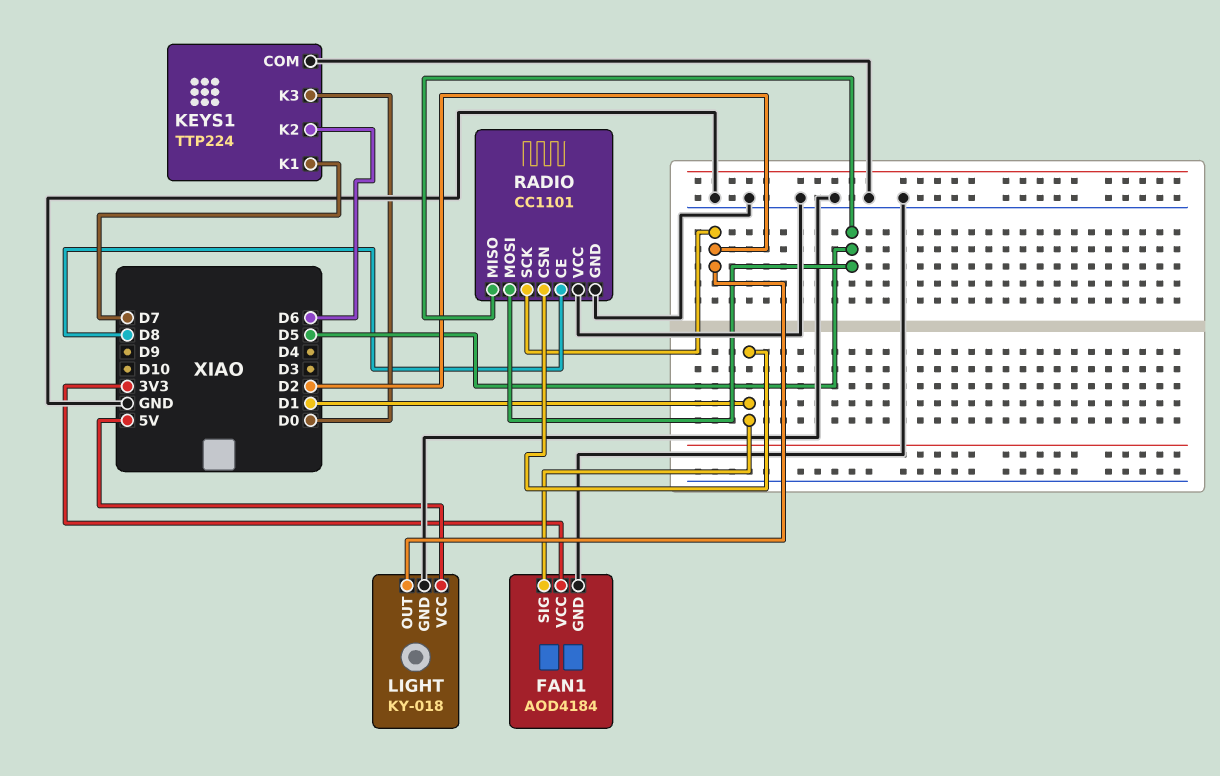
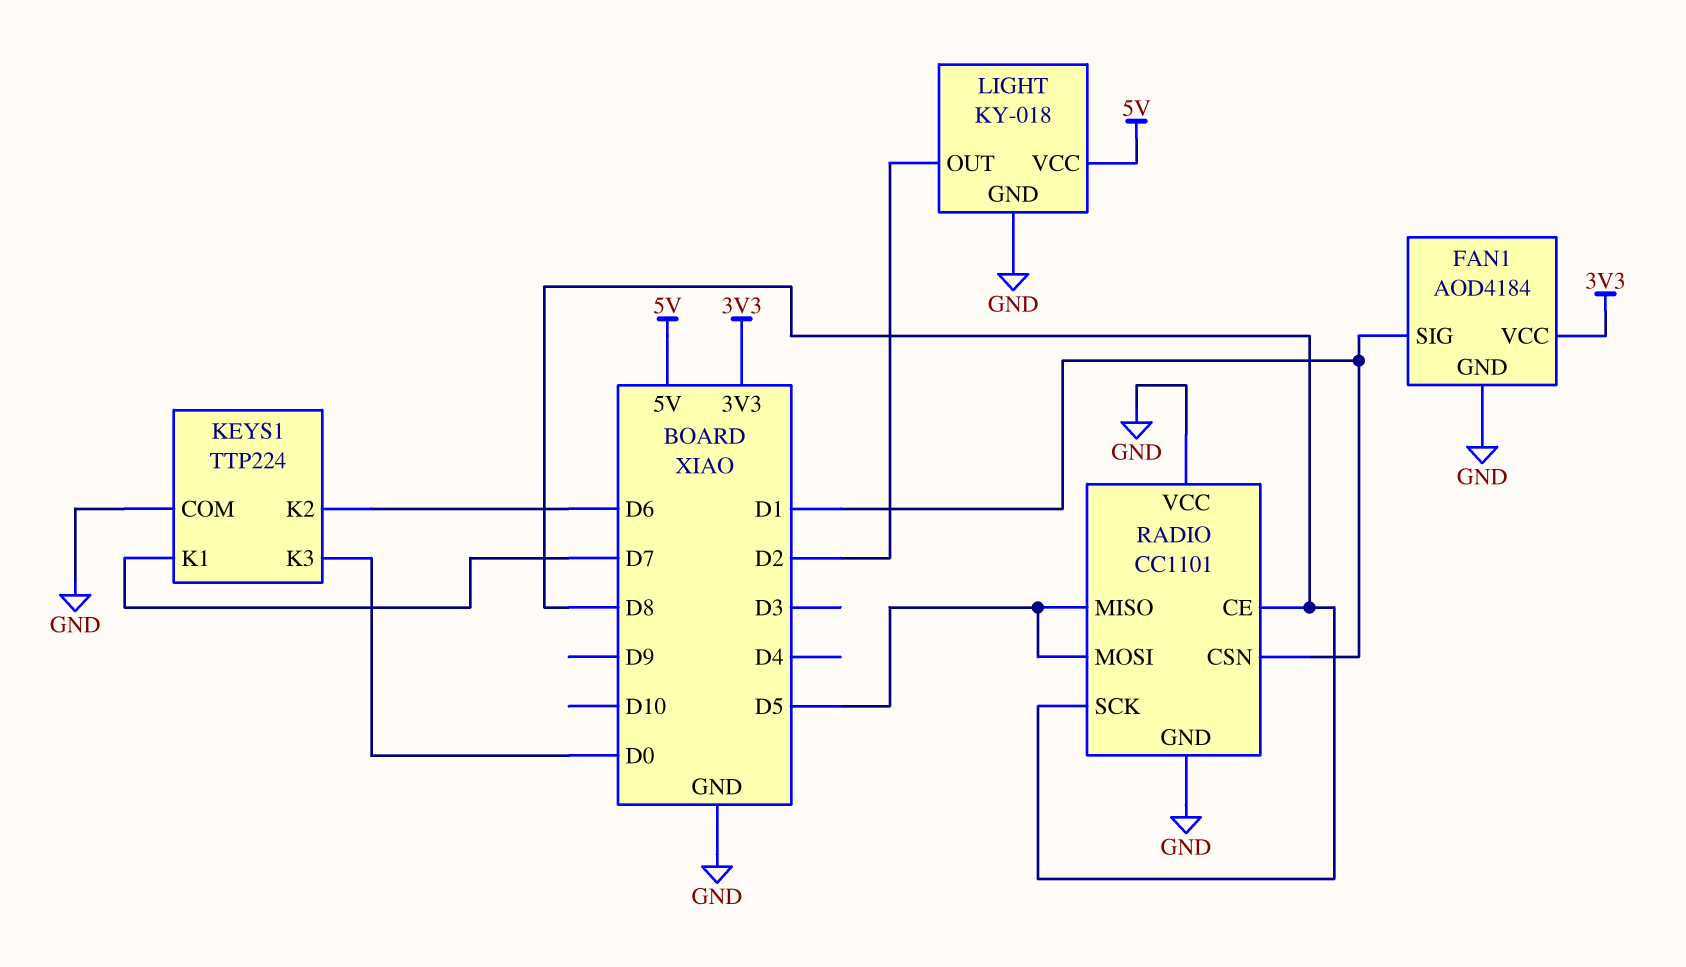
RADIO pin SCK: D2 -> D8

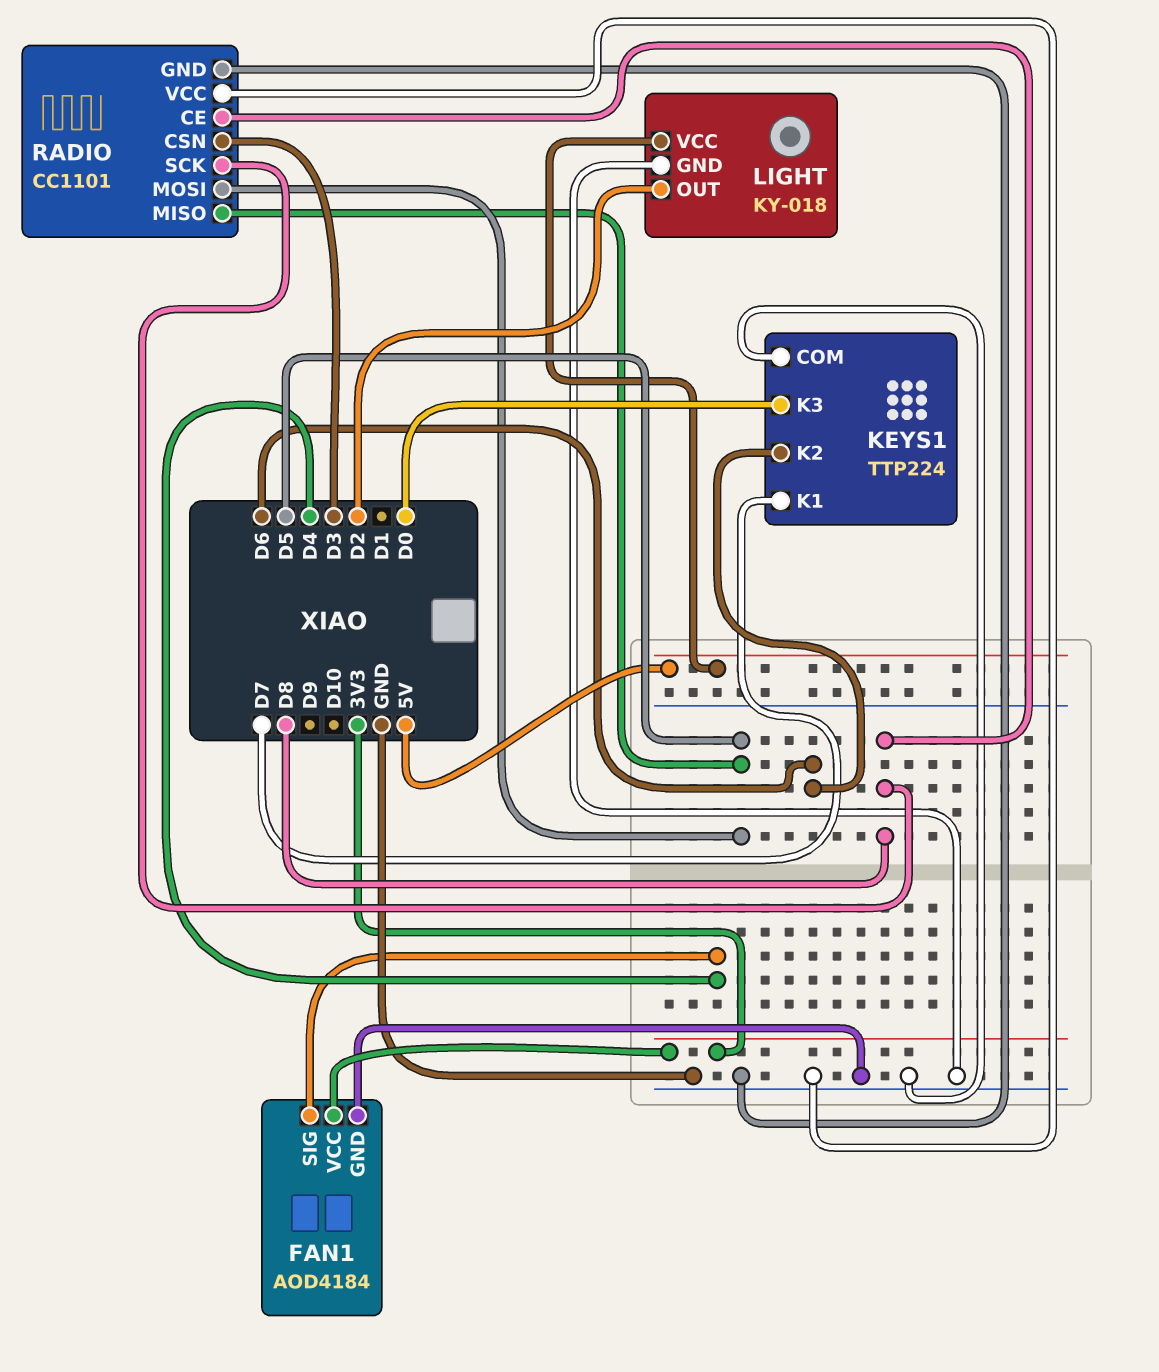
FAN1 pin SIG: D1 -> D4
RADIO pin CSN: D1 -> D3

